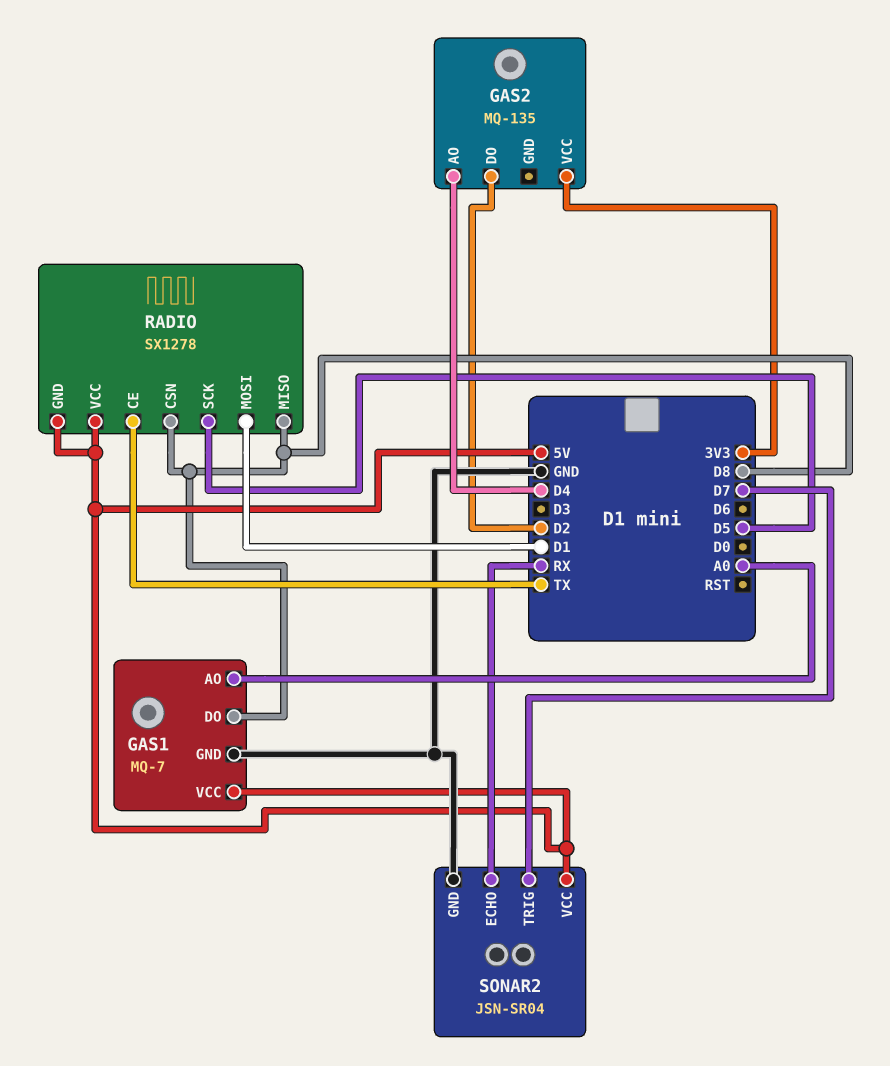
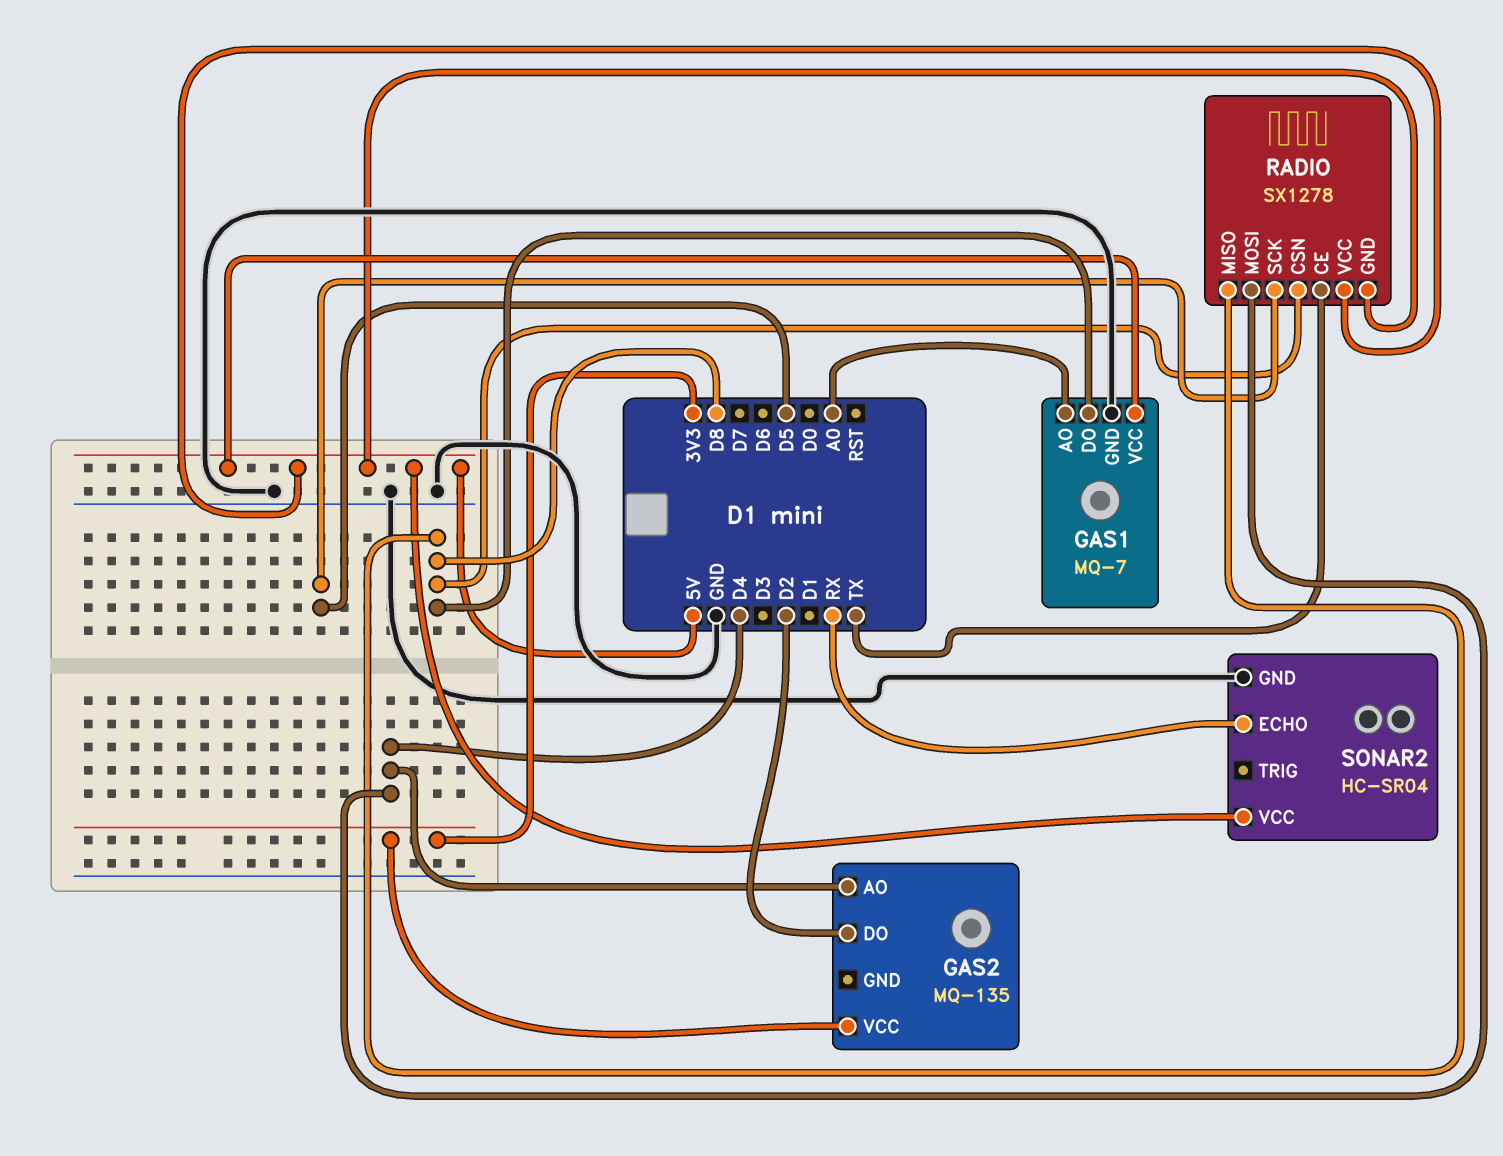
RADIO pin MOSI: D1 -> D4
SONAR2: JSN-SR04 -> HC-SR04
SONAR2 pin TRIG: D7 -> none

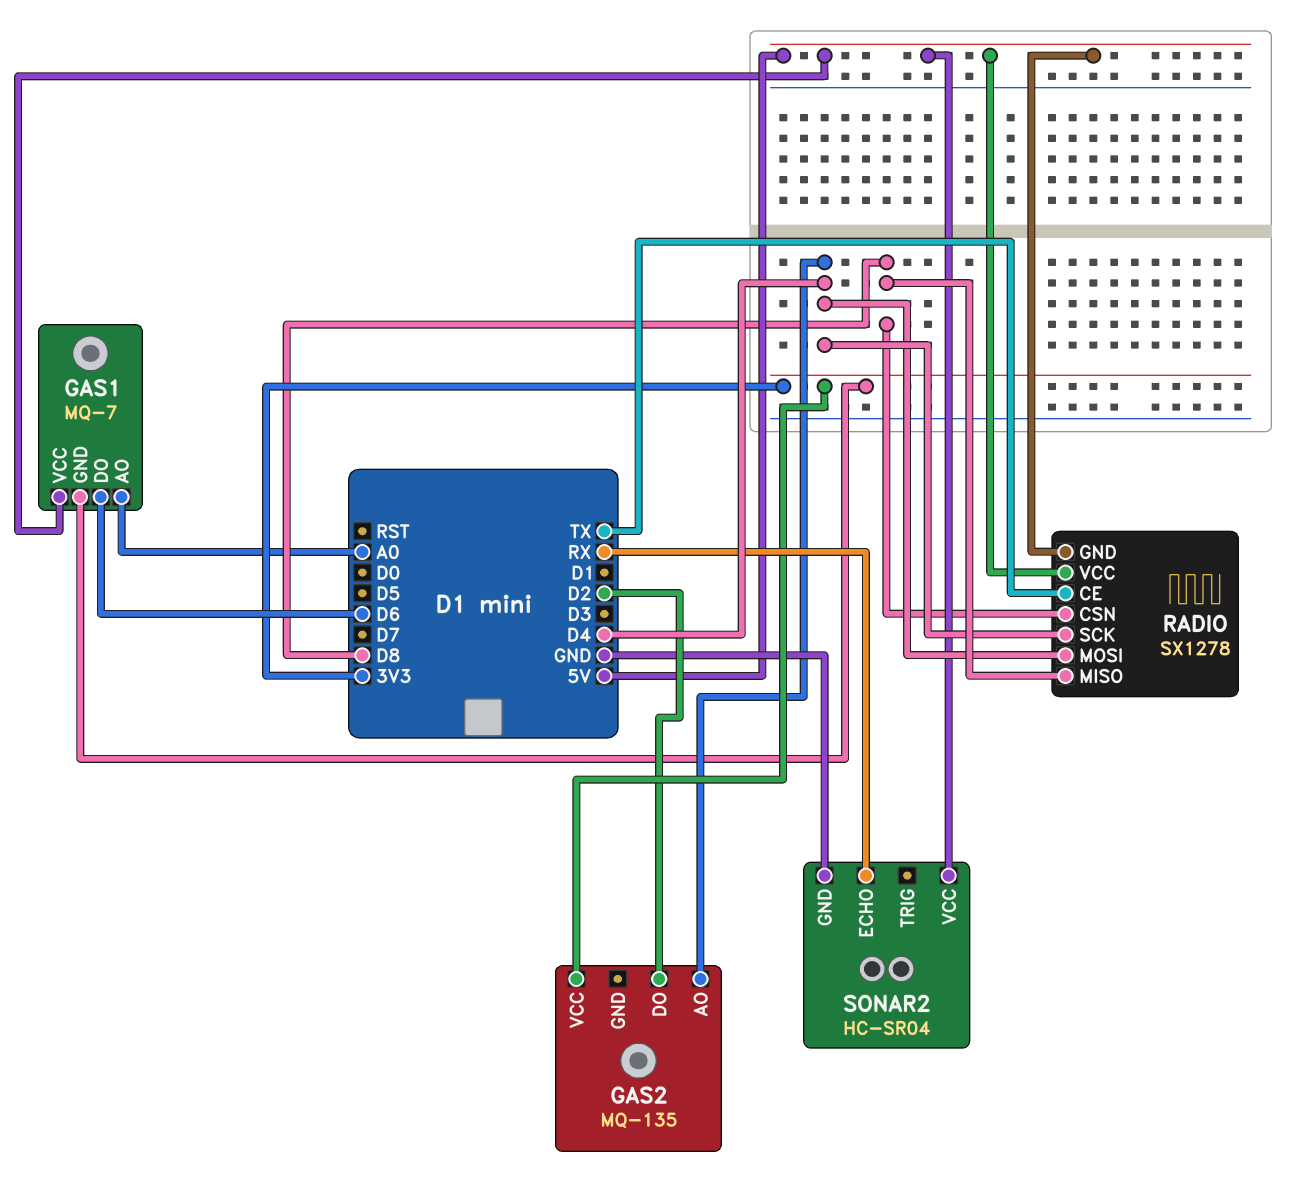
GAS1 pin DO: D8 -> D6
GAS1 pin GND: GND -> 3V3
RADIO pin SCK: D5 -> D4

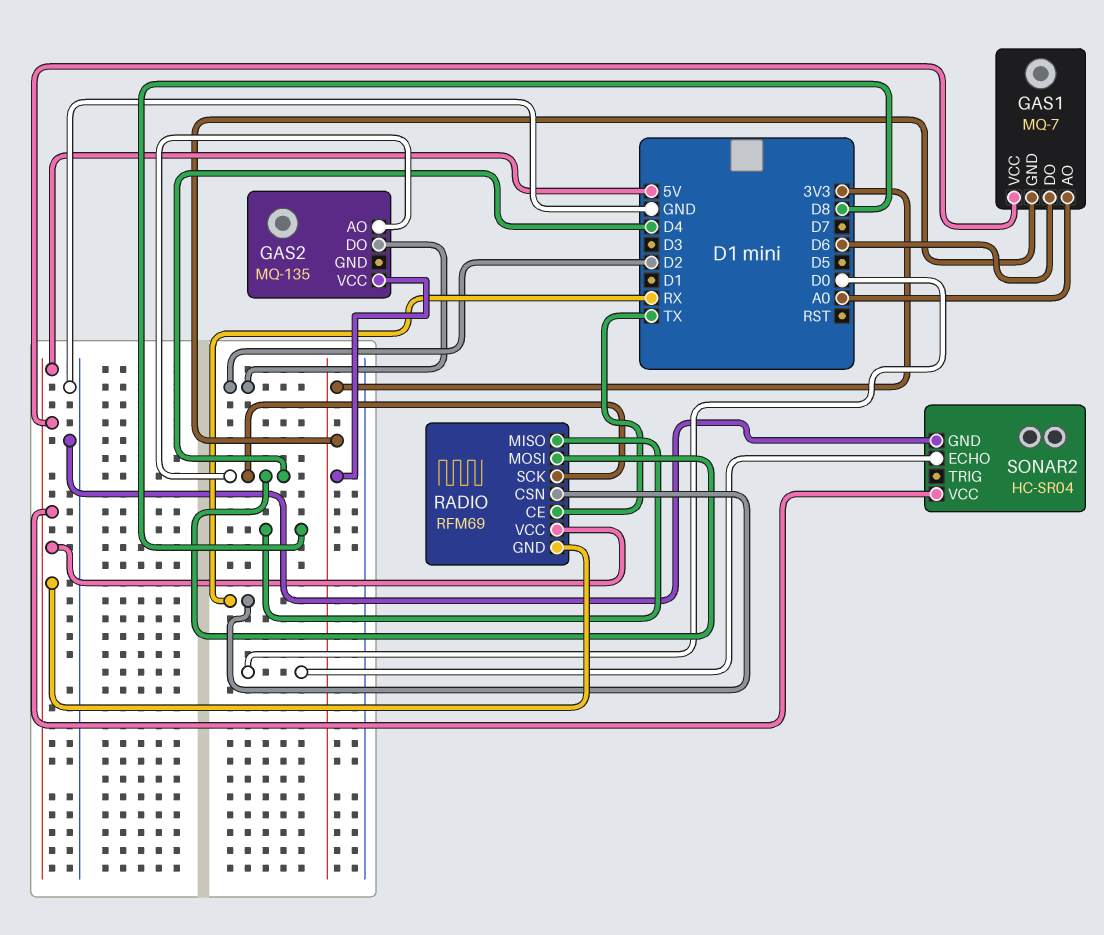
RADIO: SX1278 -> RFM69
RADIO pin CSN: D8 -> RX
SONAR2 pin ECHO: RX -> D0

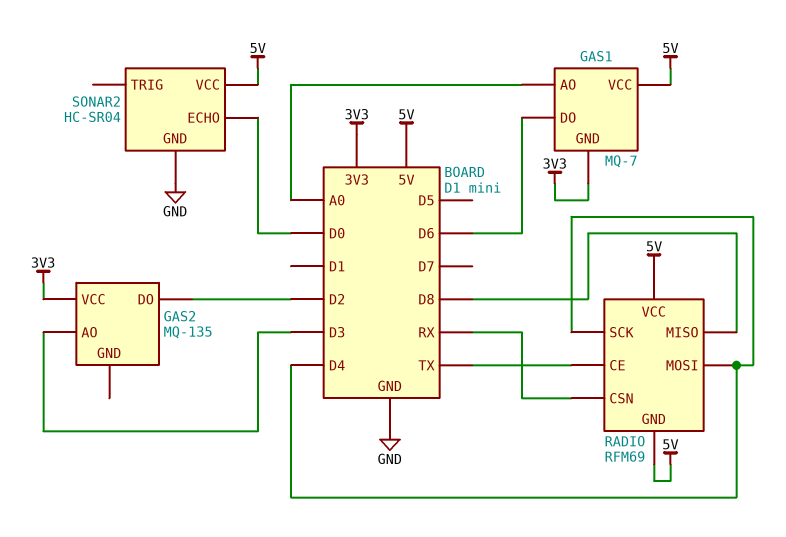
GAS2 pin AO: D4 -> D3

